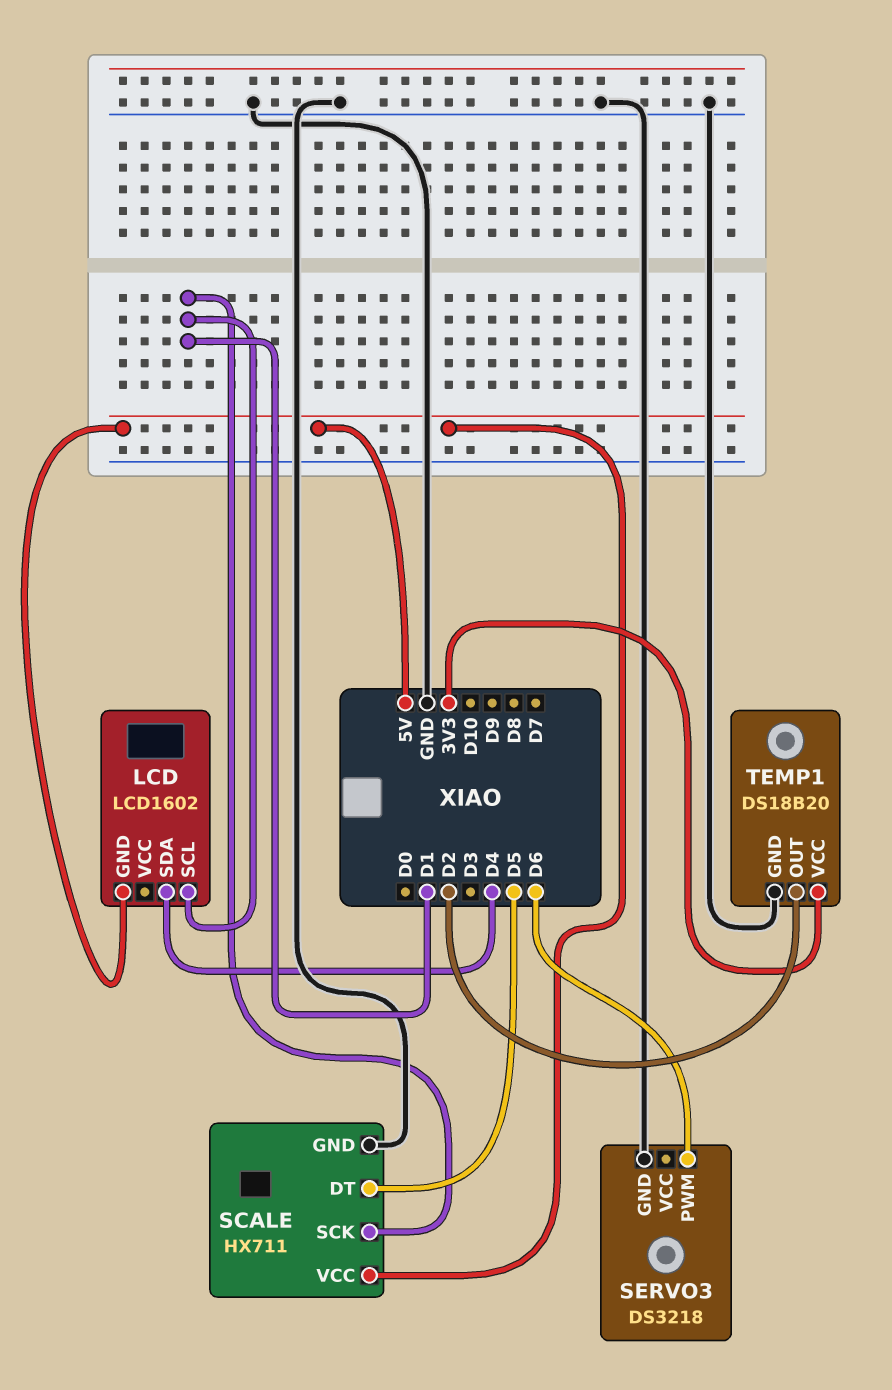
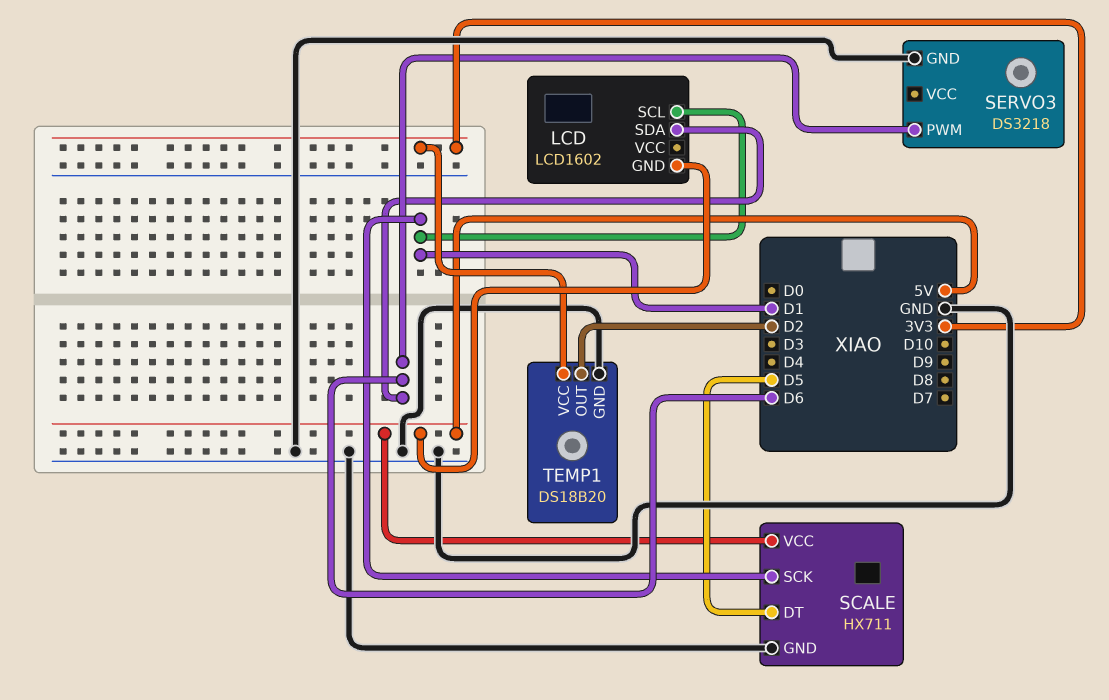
LCD pin SDA: D4 -> D6

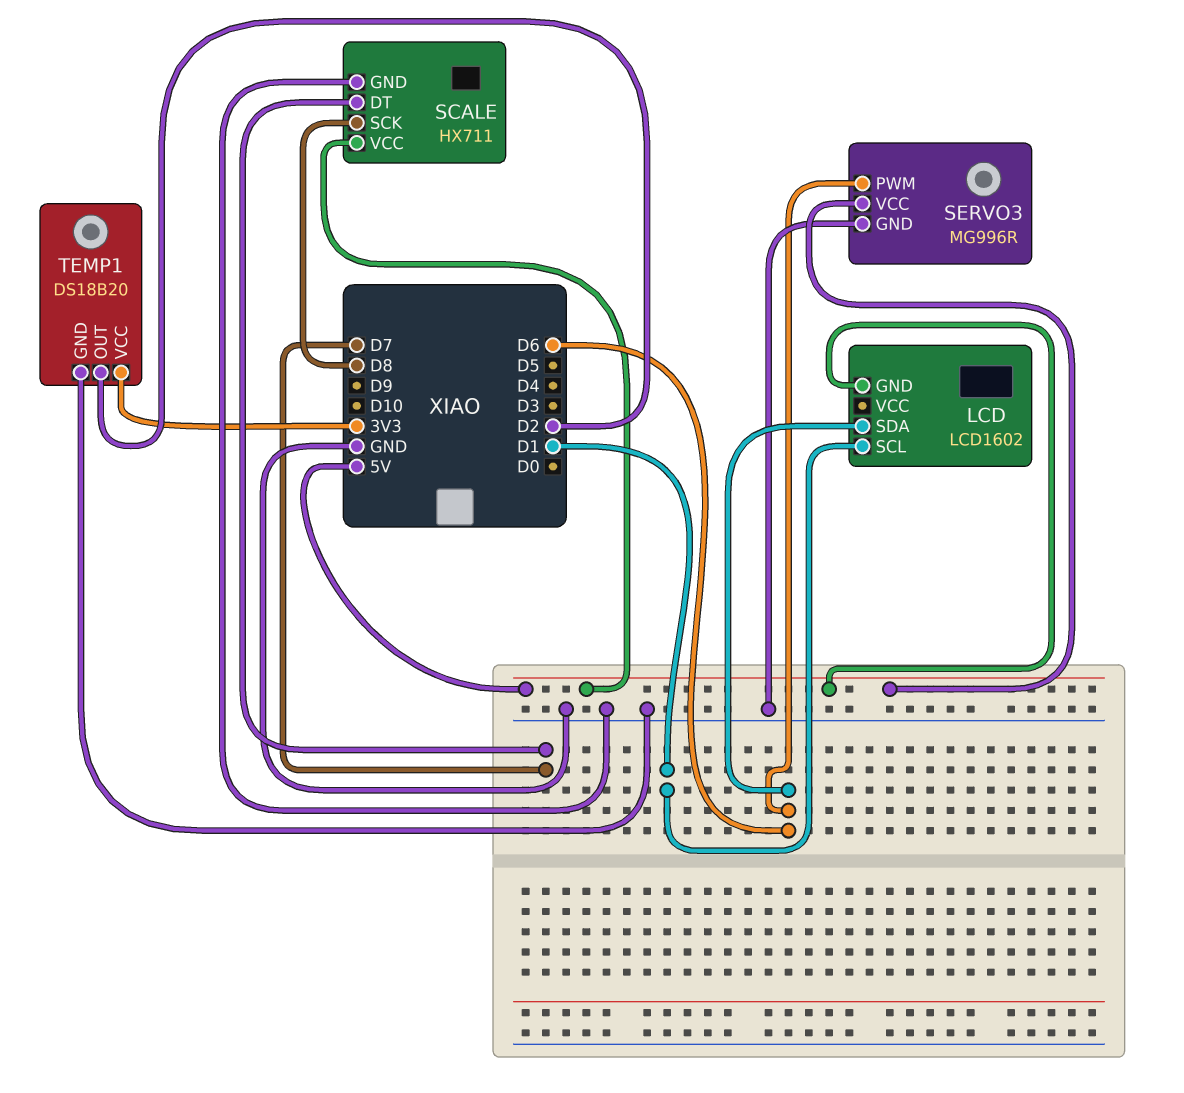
SCALE pin DT: D5 -> D7
SCALE pin SCK: D1 -> D8
SERVO3: DS3218 -> MG996R
SERVO3 pin VCC: none -> 5V

